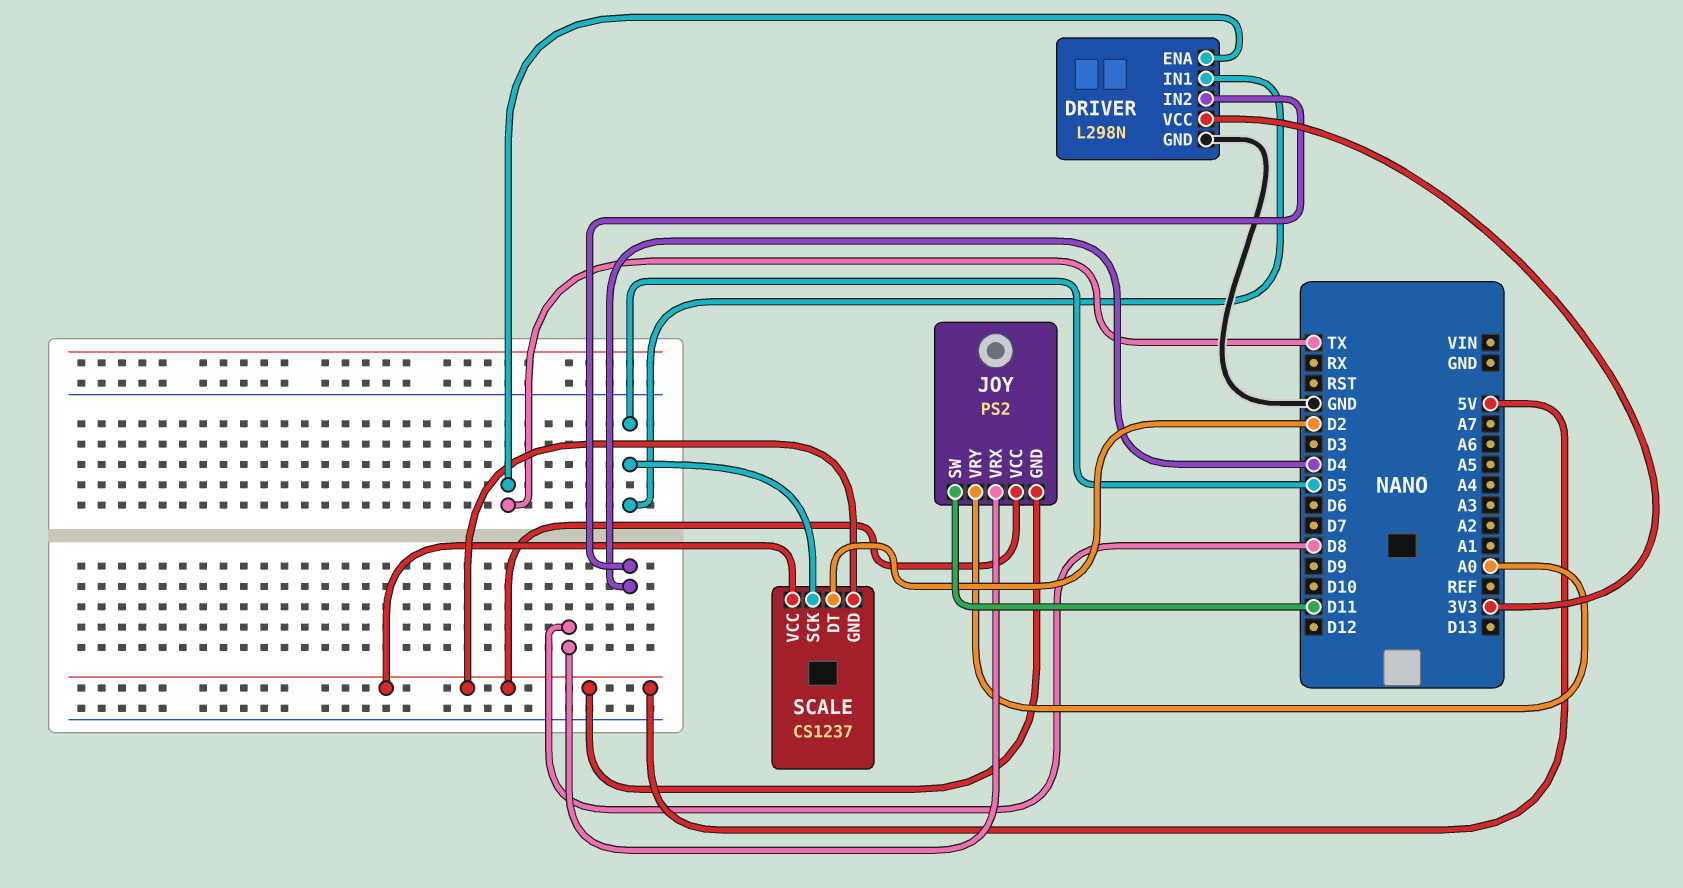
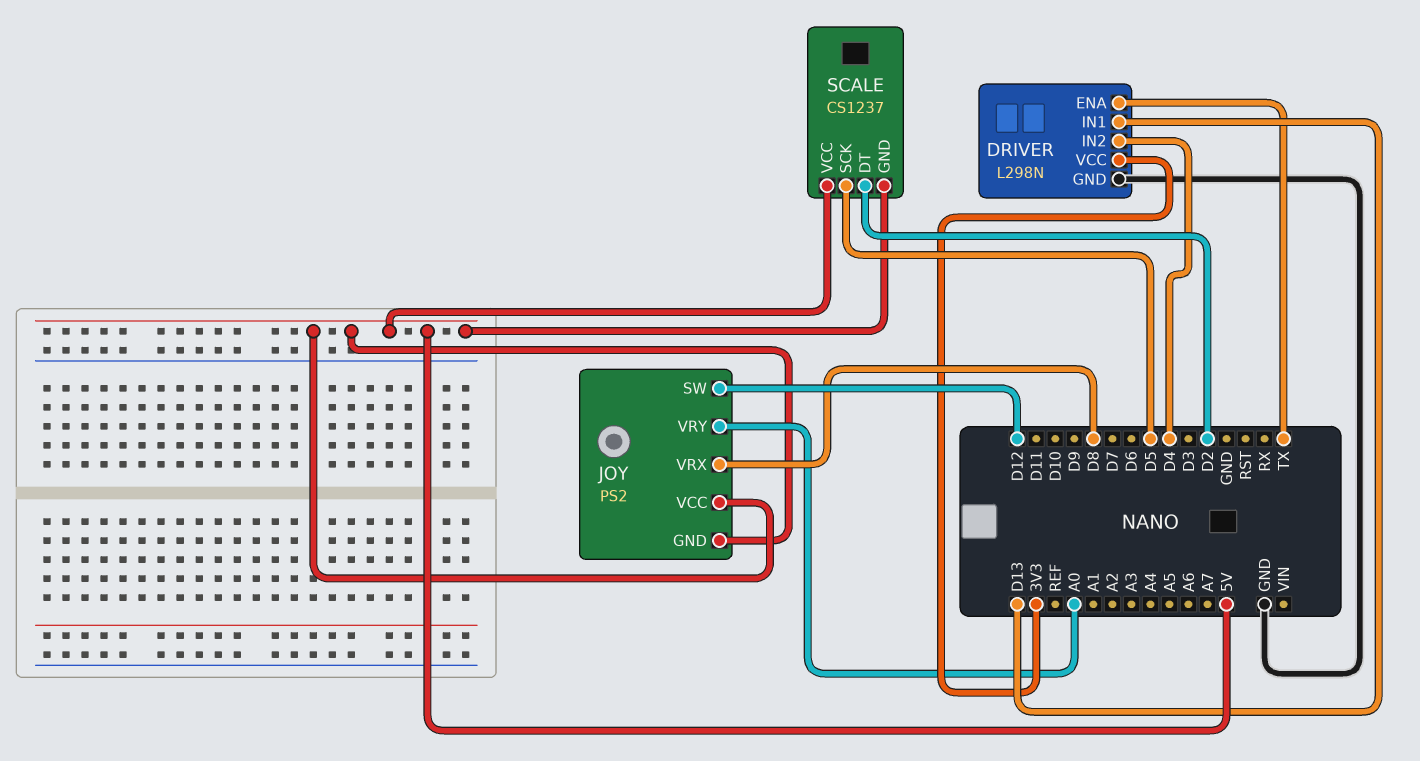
DRIVER pin IN1: D5 -> D13
JOY pin SW: D11 -> D12

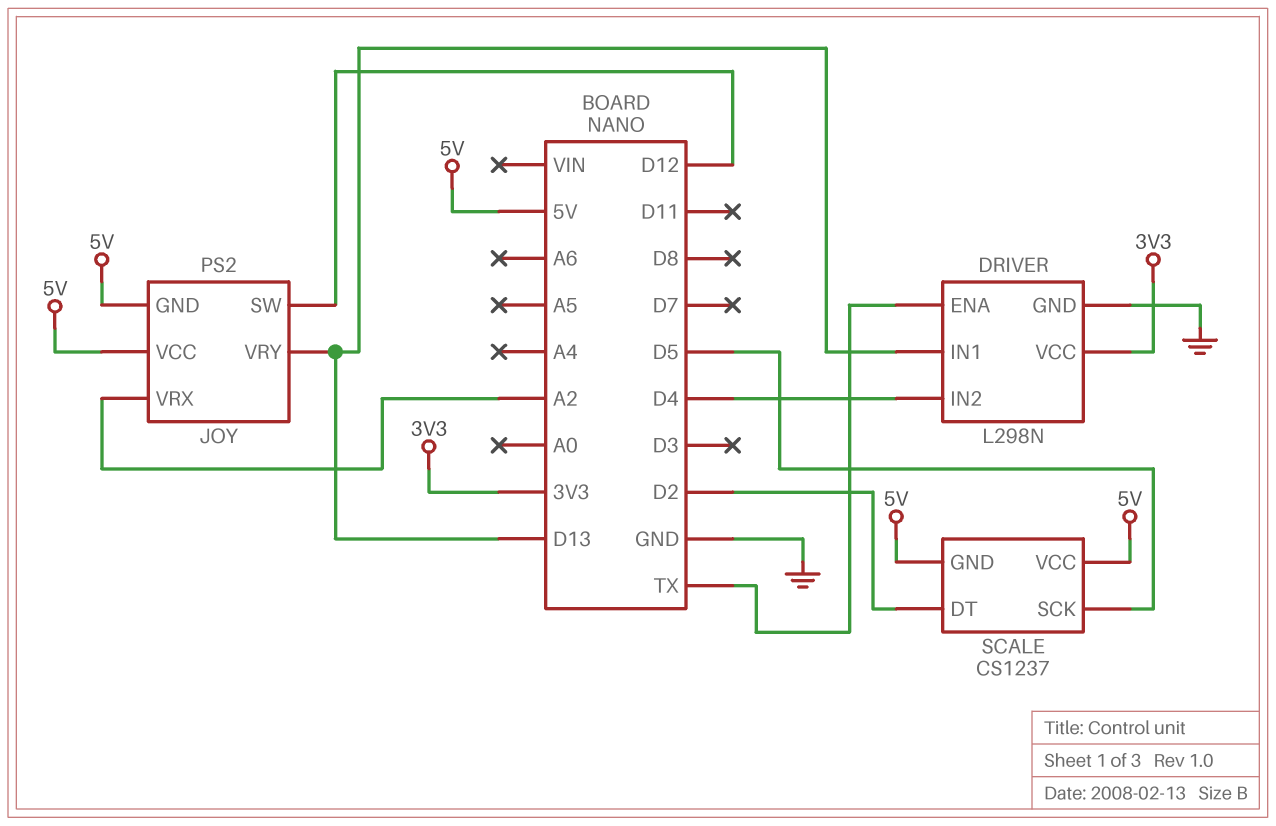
JOY pin VRX: D8 -> A2
JOY pin VRY: A0 -> D13

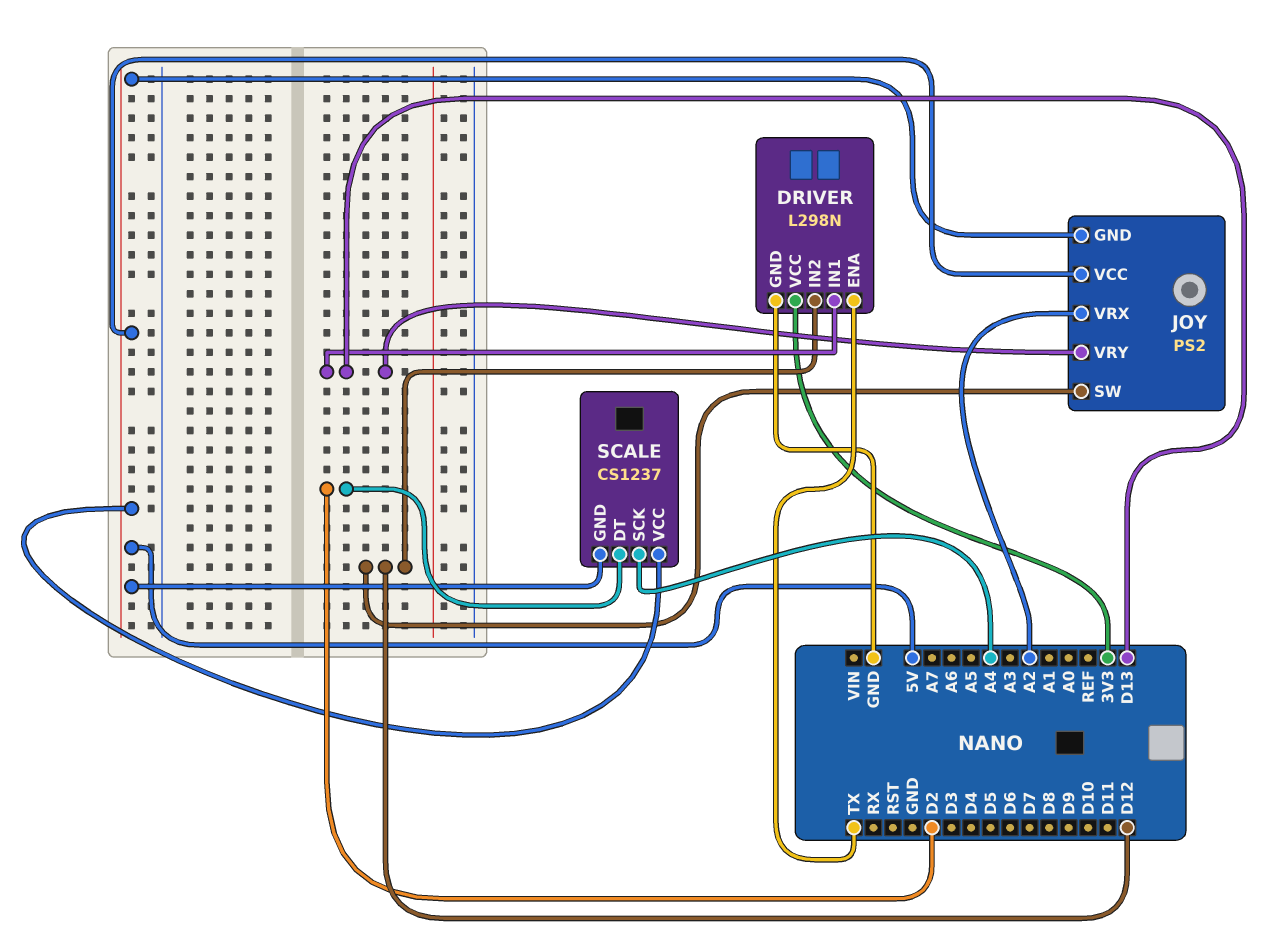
DRIVER pin IN2: D4 -> D12
SCALE pin SCK: D5 -> A4

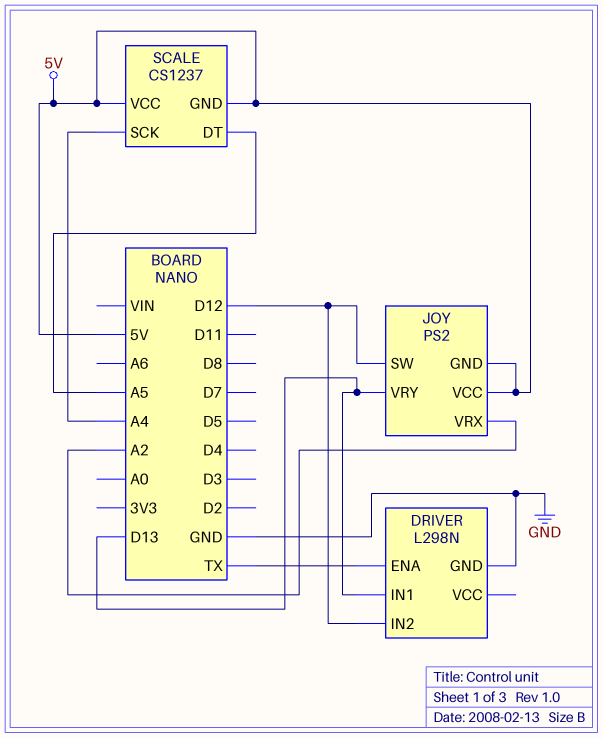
DRIVER pin VCC: 3V3 -> none
SCALE pin DT: D2 -> A5

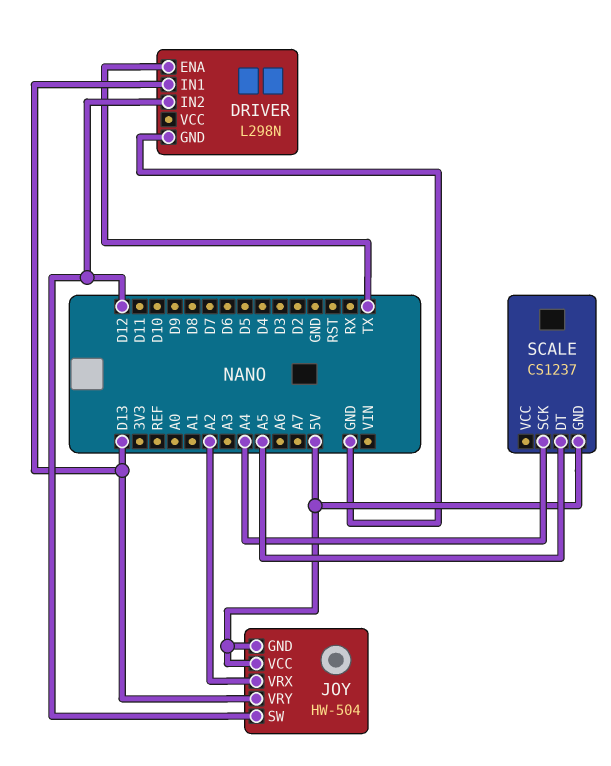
JOY: PS2 -> HW-504
SCALE pin VCC: 5V -> none

